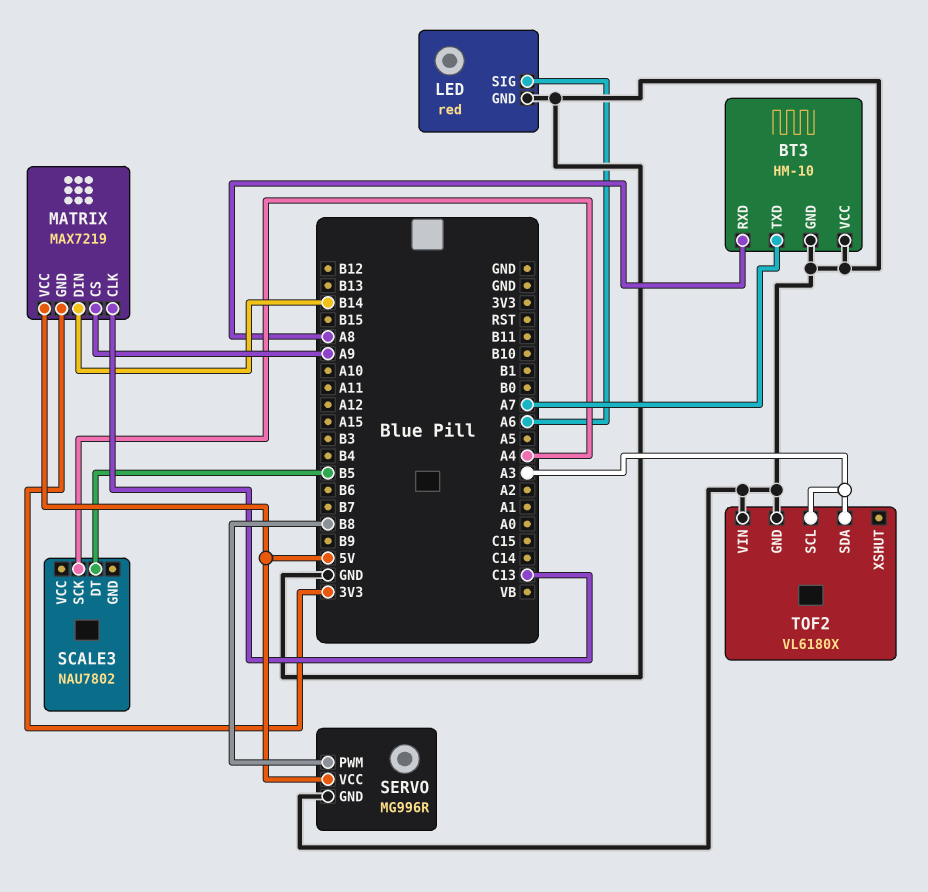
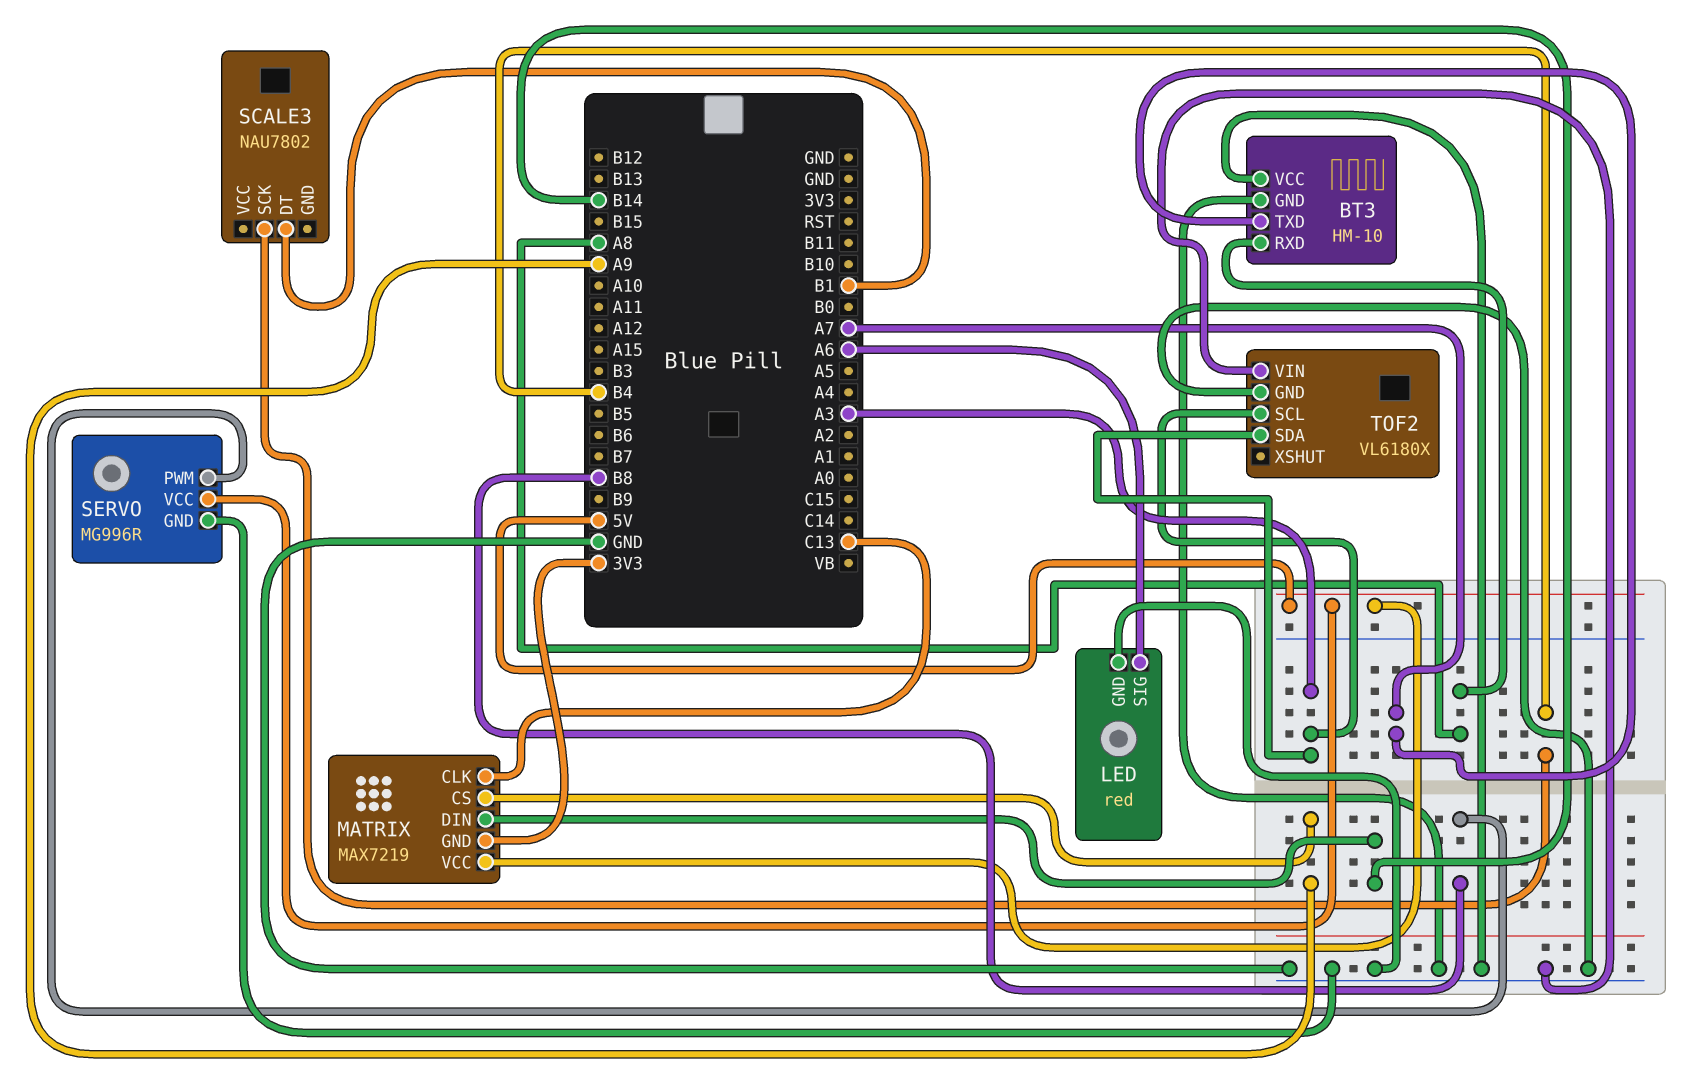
SCALE3 pin DT: B5 -> B1
SCALE3 pin SCK: A4 -> B4

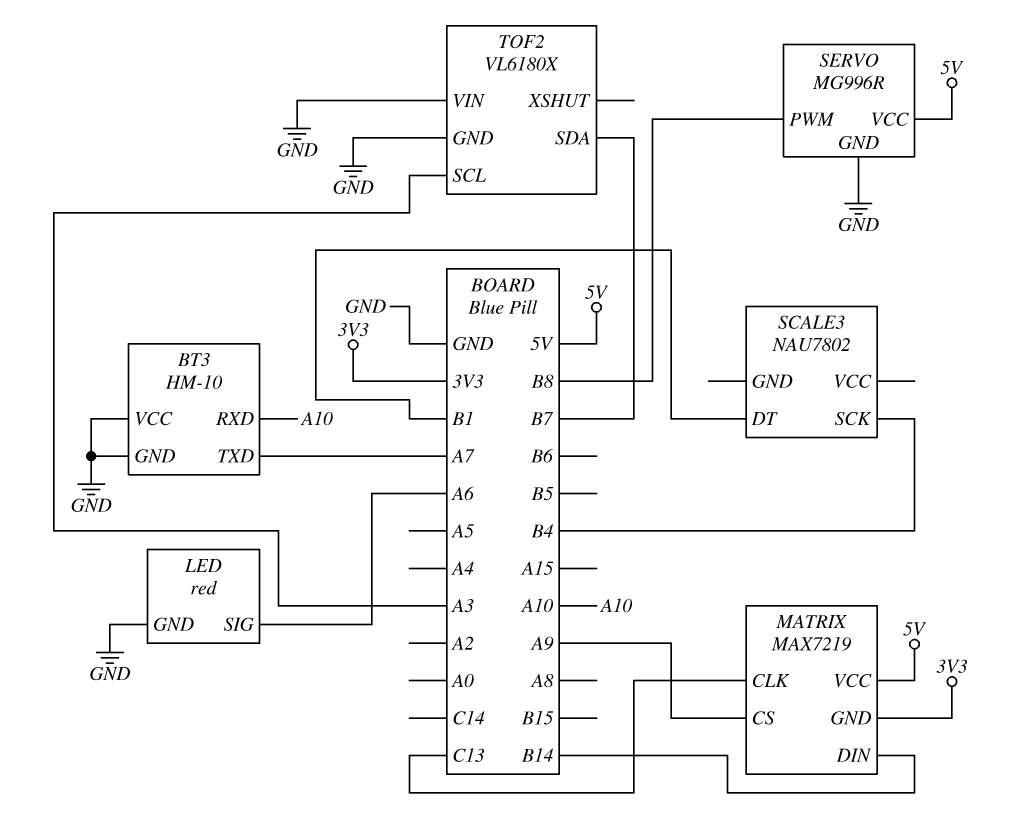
BT3 pin RXD: A8 -> A10
TOF2 pin SDA: A3 -> B7

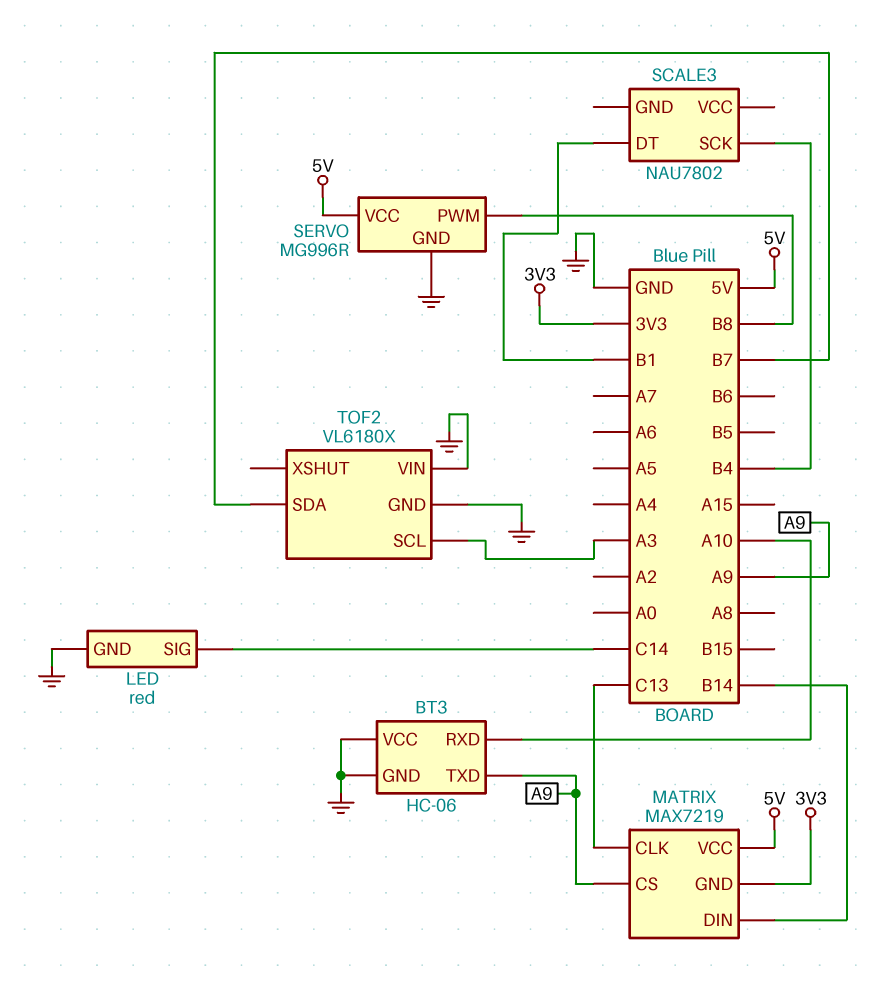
BT3: HM-10 -> HC-06
BT3 pin TXD: A7 -> A9
LED pin SIG: A6 -> C14

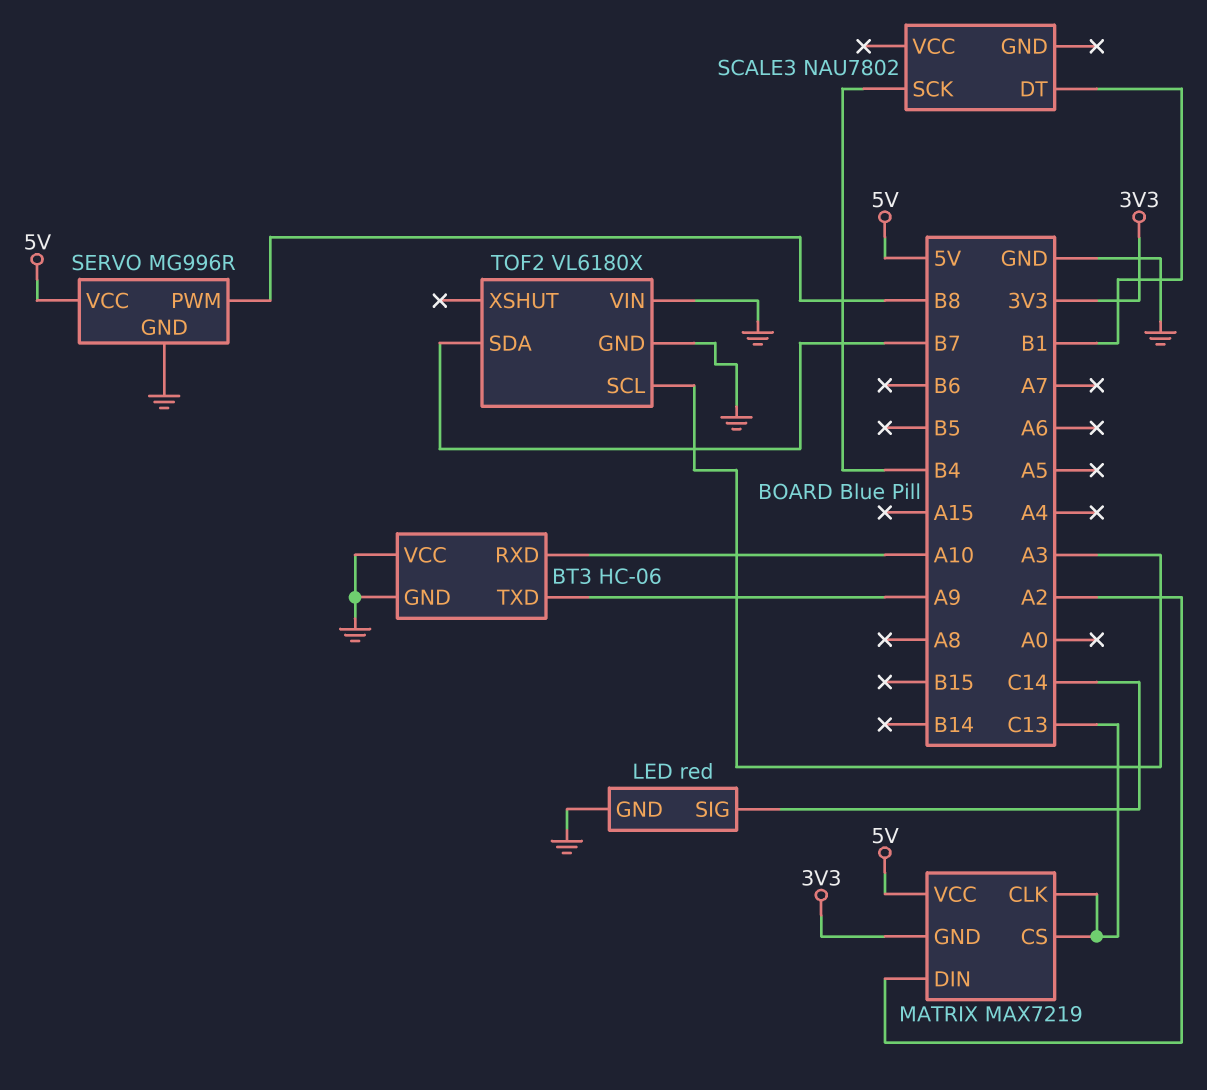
MATRIX pin CS: A9 -> C13
MATRIX pin DIN: B14 -> A2

